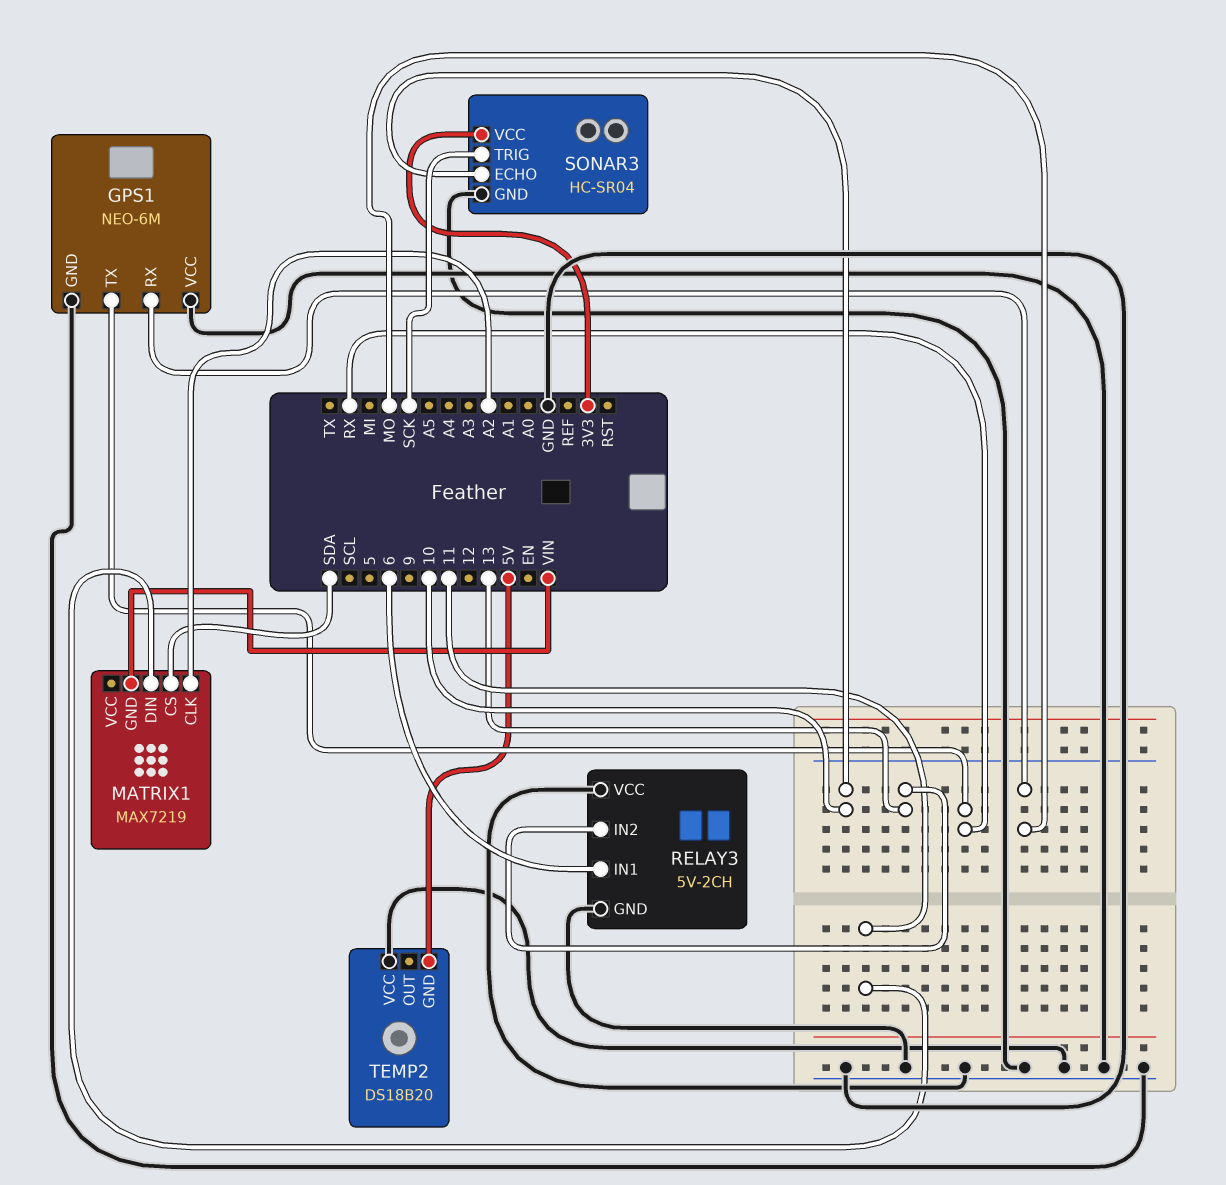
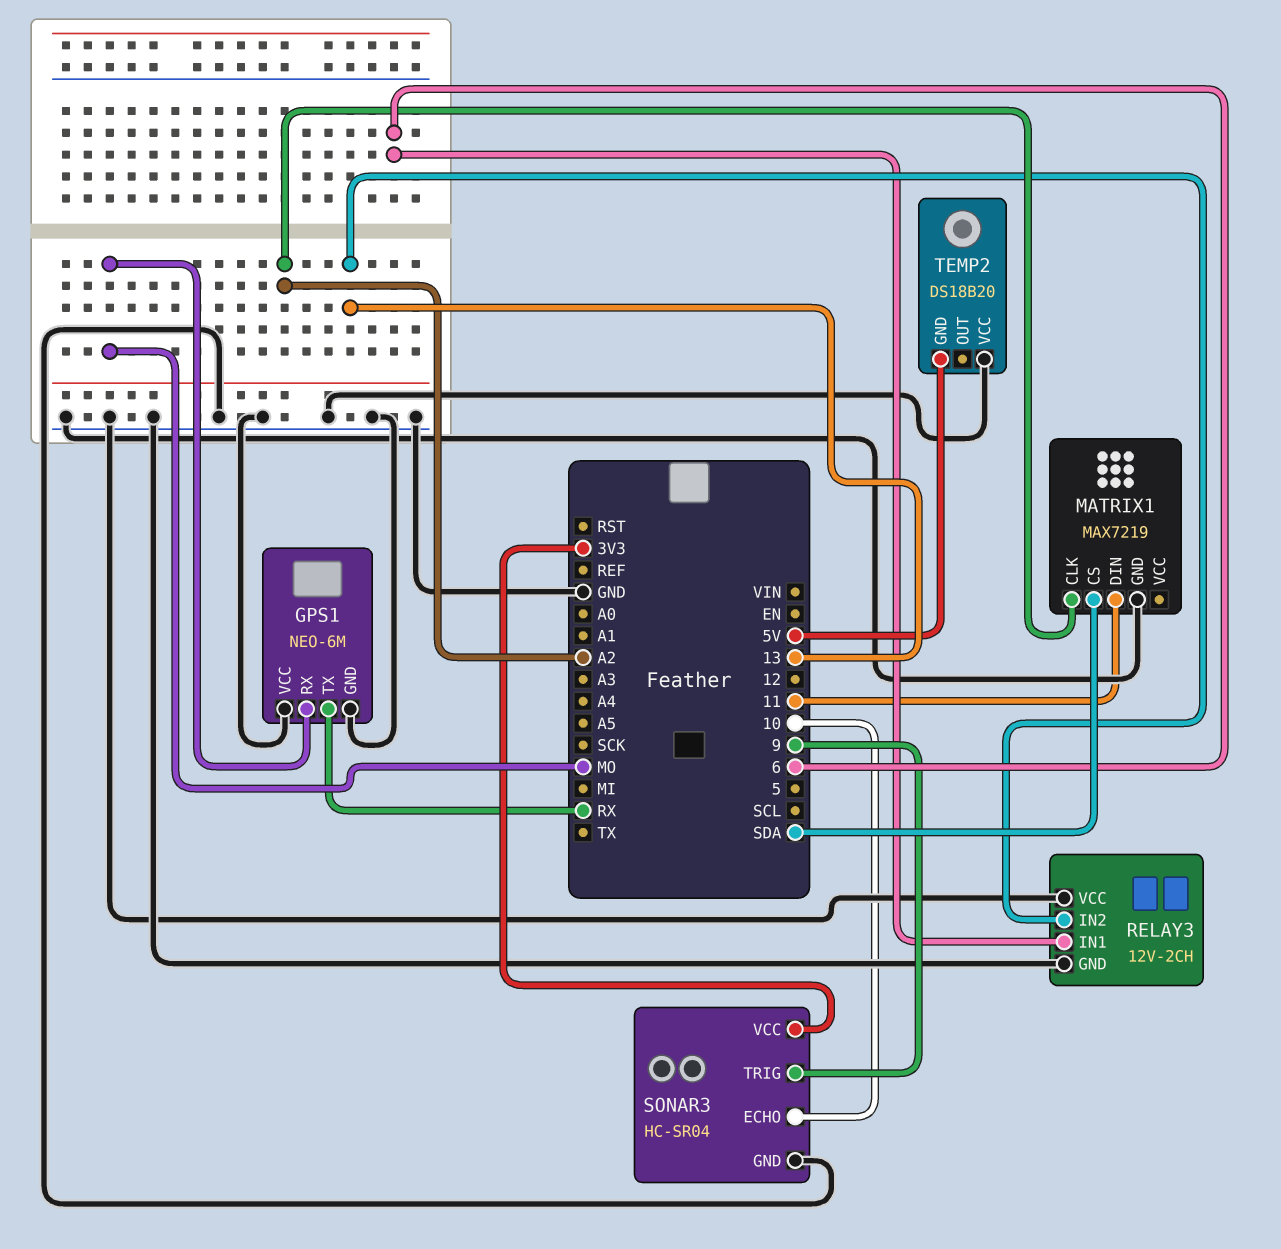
MATRIX1 pin GND: VIN -> GND
RELAY3: 5V-2CH -> 12V-2CH
SONAR3 pin TRIG: SCK -> 9

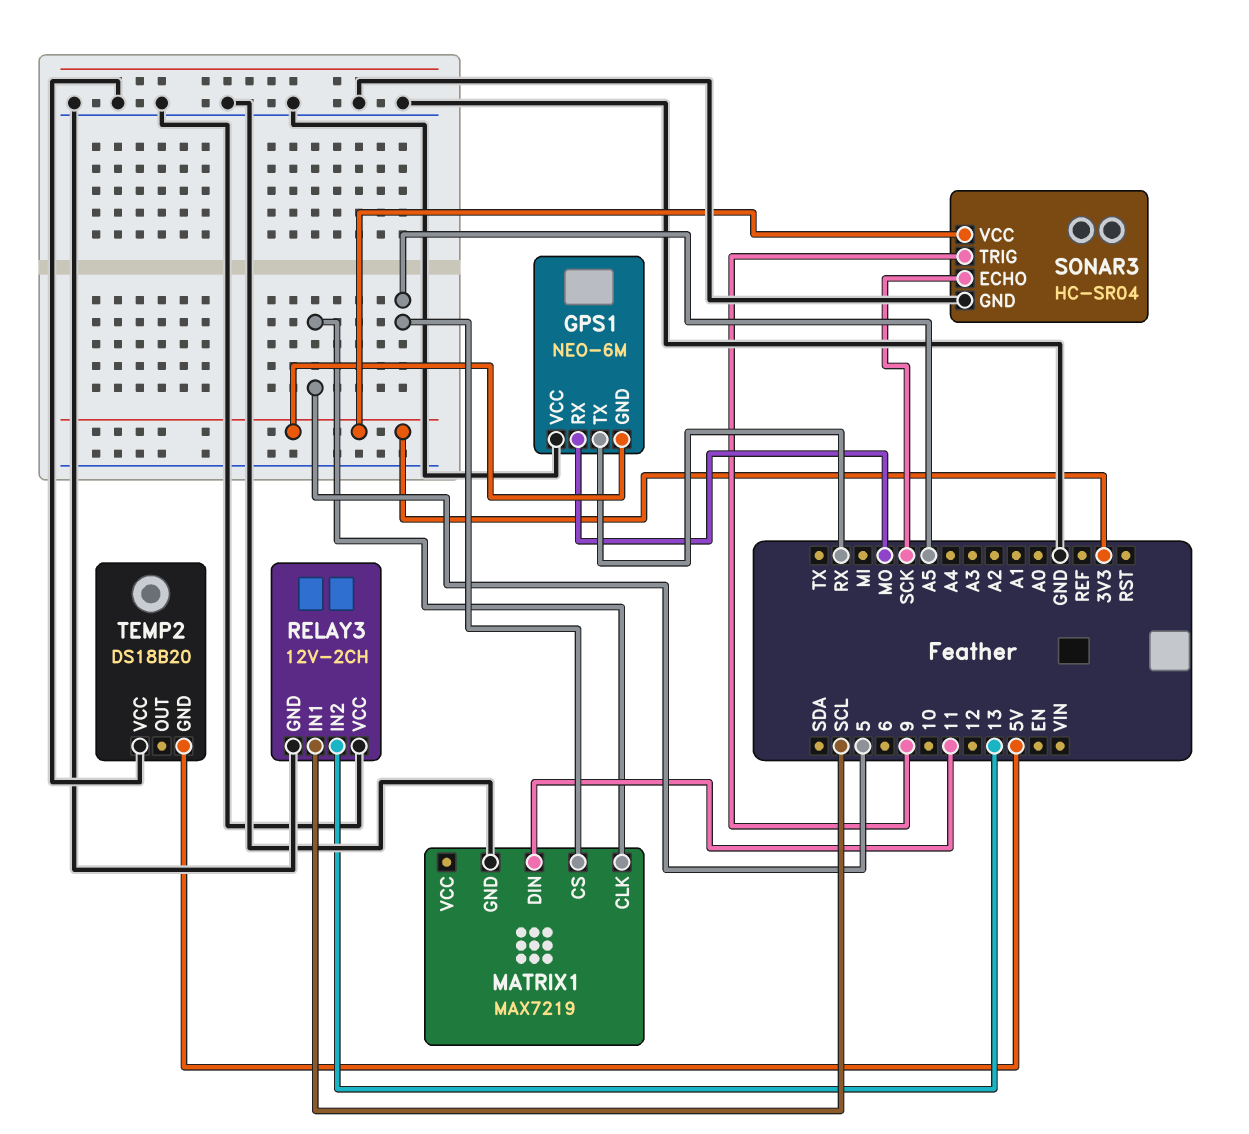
GPS1 pin GND: GND -> 3V3
MATRIX1 pin CLK: A2 -> 5
MATRIX1 pin CS: SDA -> A5
RELAY3 pin IN1: 6 -> SCL
SONAR3 pin ECHO: 10 -> SCK

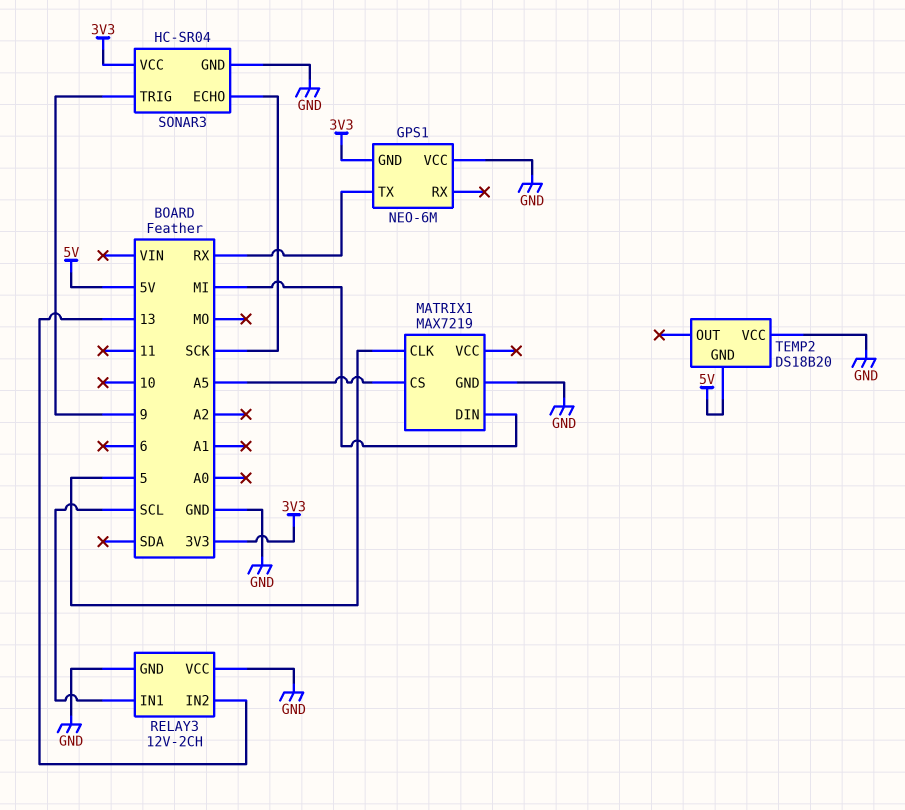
GPS1 pin RX: MO -> none
MATRIX1 pin DIN: 11 -> MI

